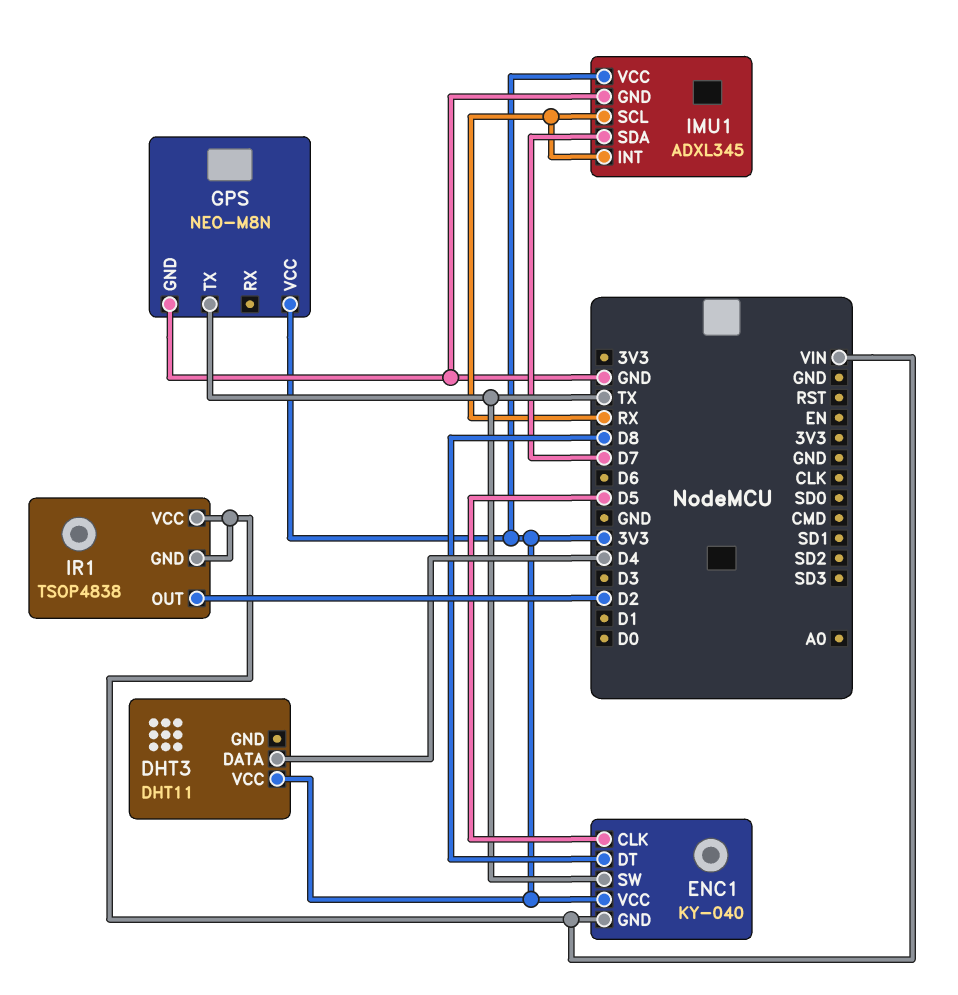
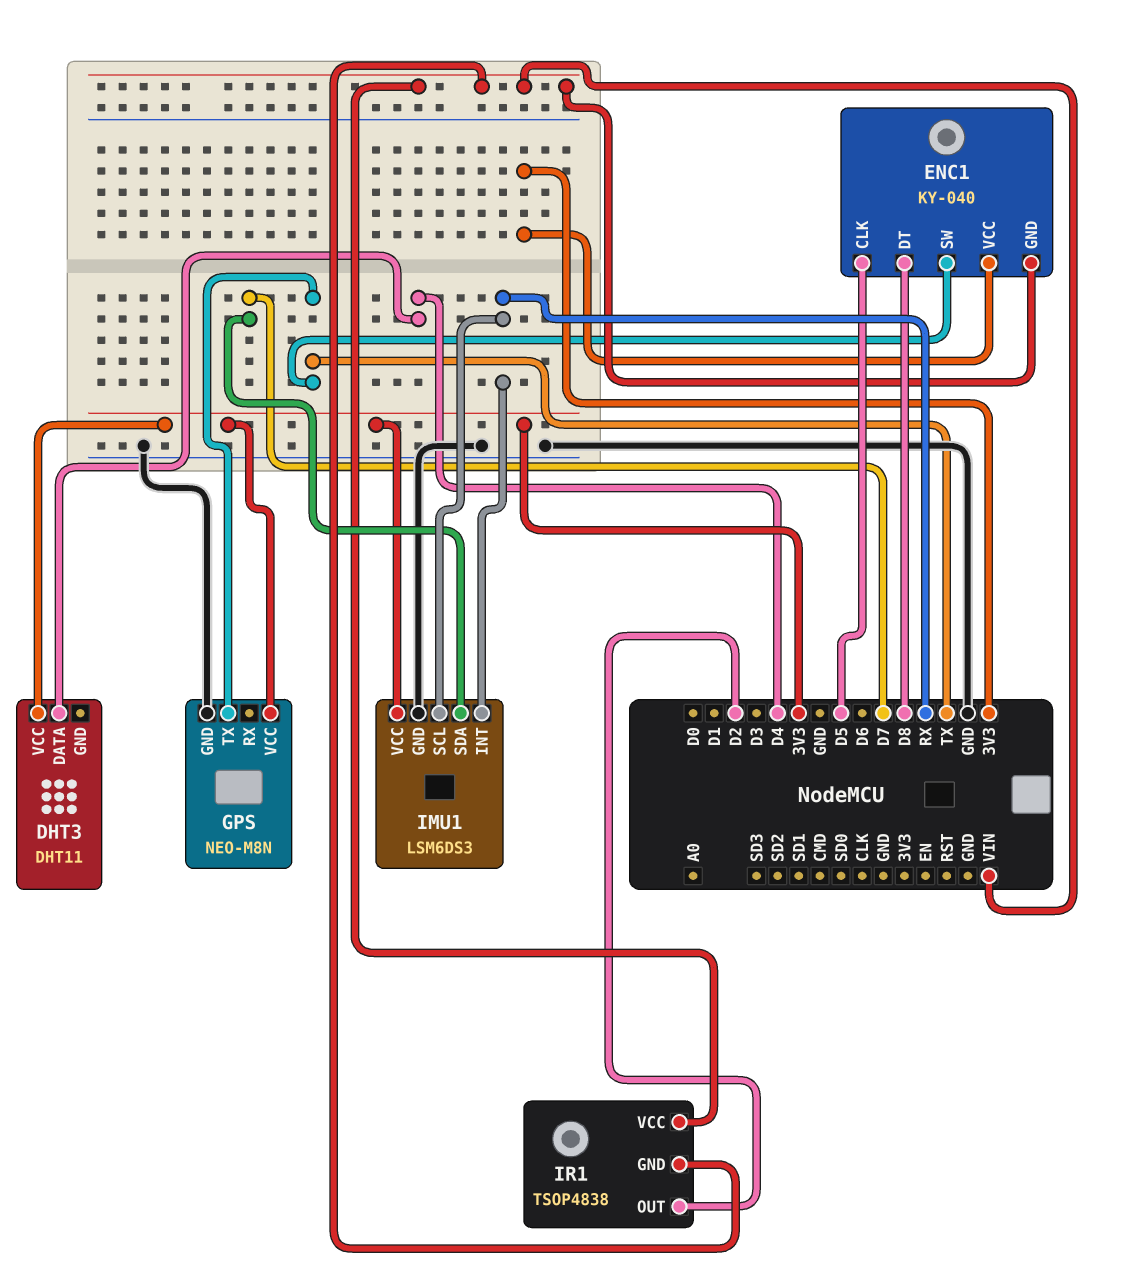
IMU1: ADXL345 -> LSM6DS3

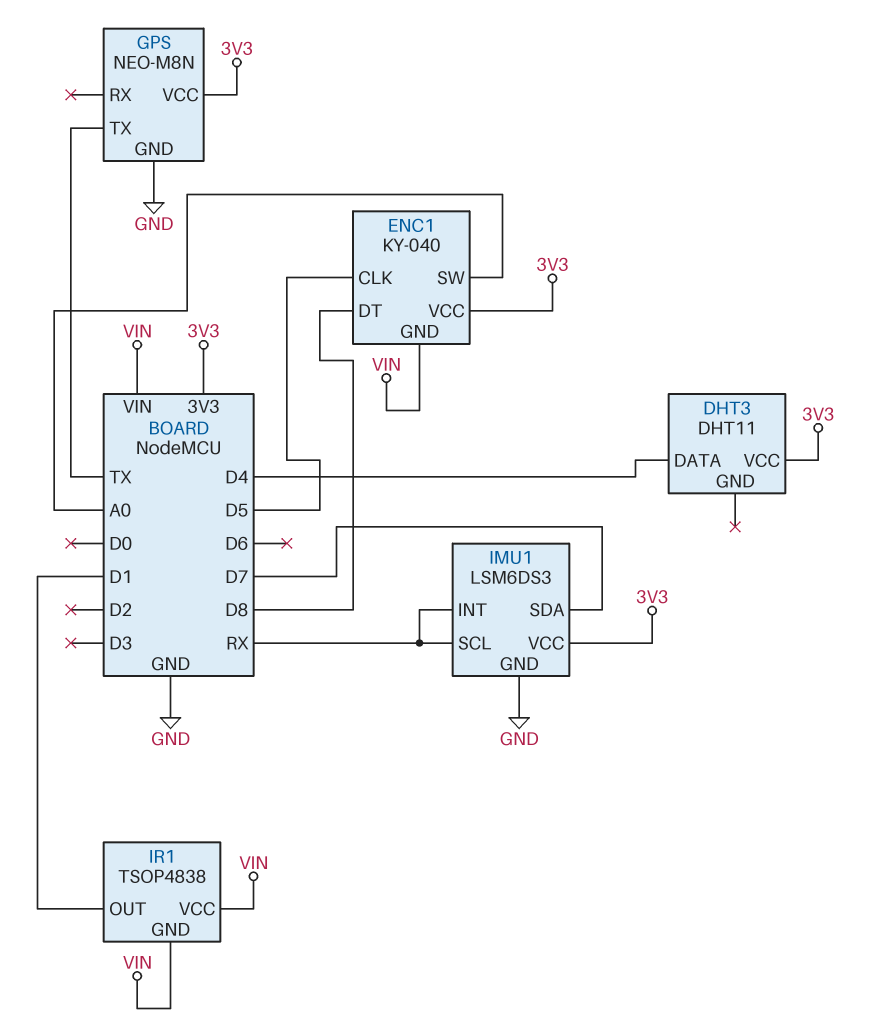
ENC1 pin SW: TX -> A0
IR1 pin OUT: D2 -> D1

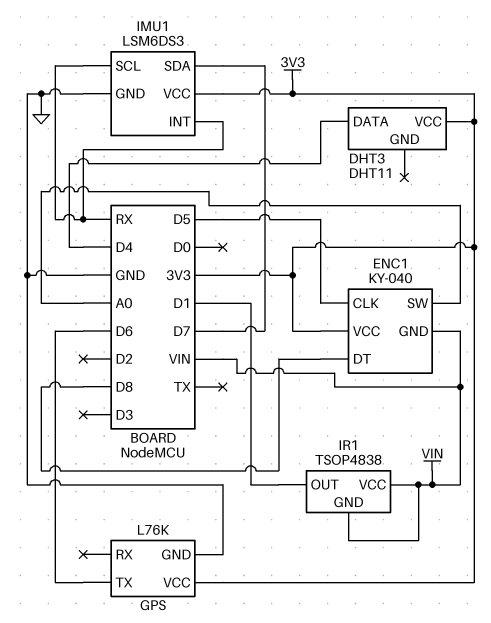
GPS: NEO-M8N -> L76K
GPS pin TX: TX -> D6

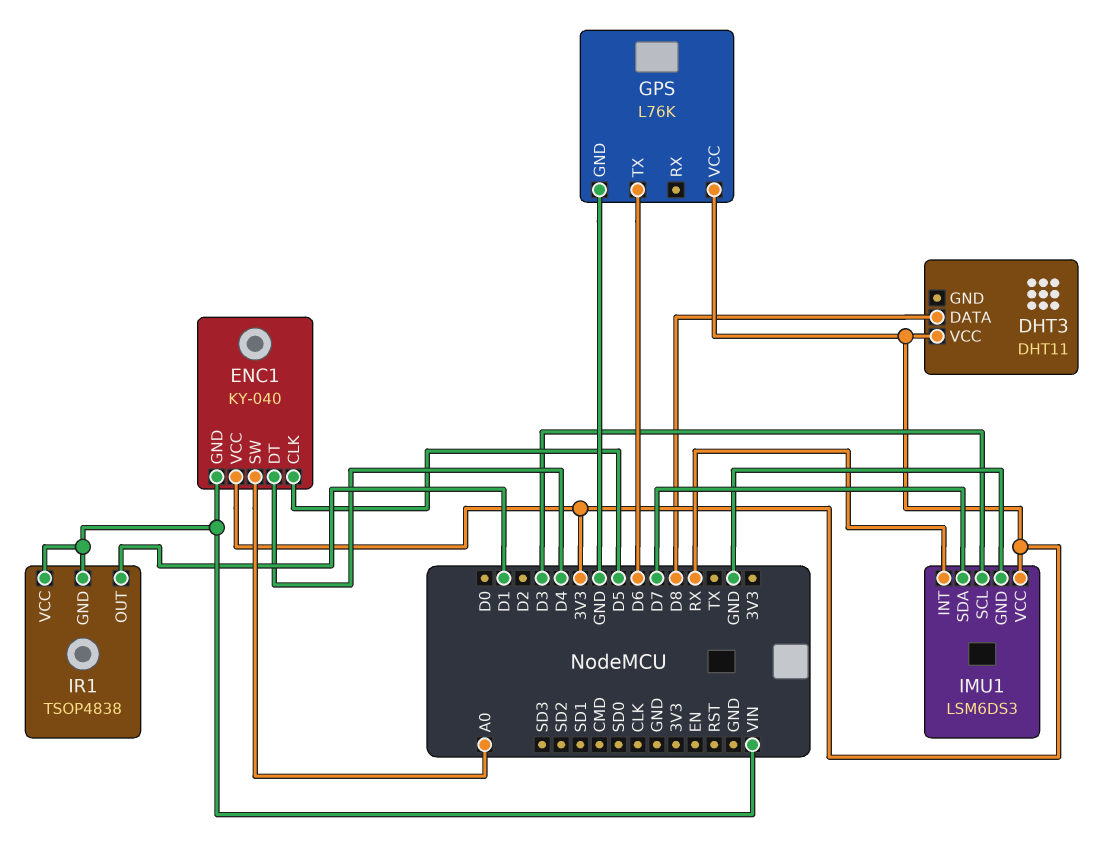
DHT3 pin DATA: D4 -> D8
ENC1 pin DT: D8 -> D4
IMU1 pin SCL: RX -> D3

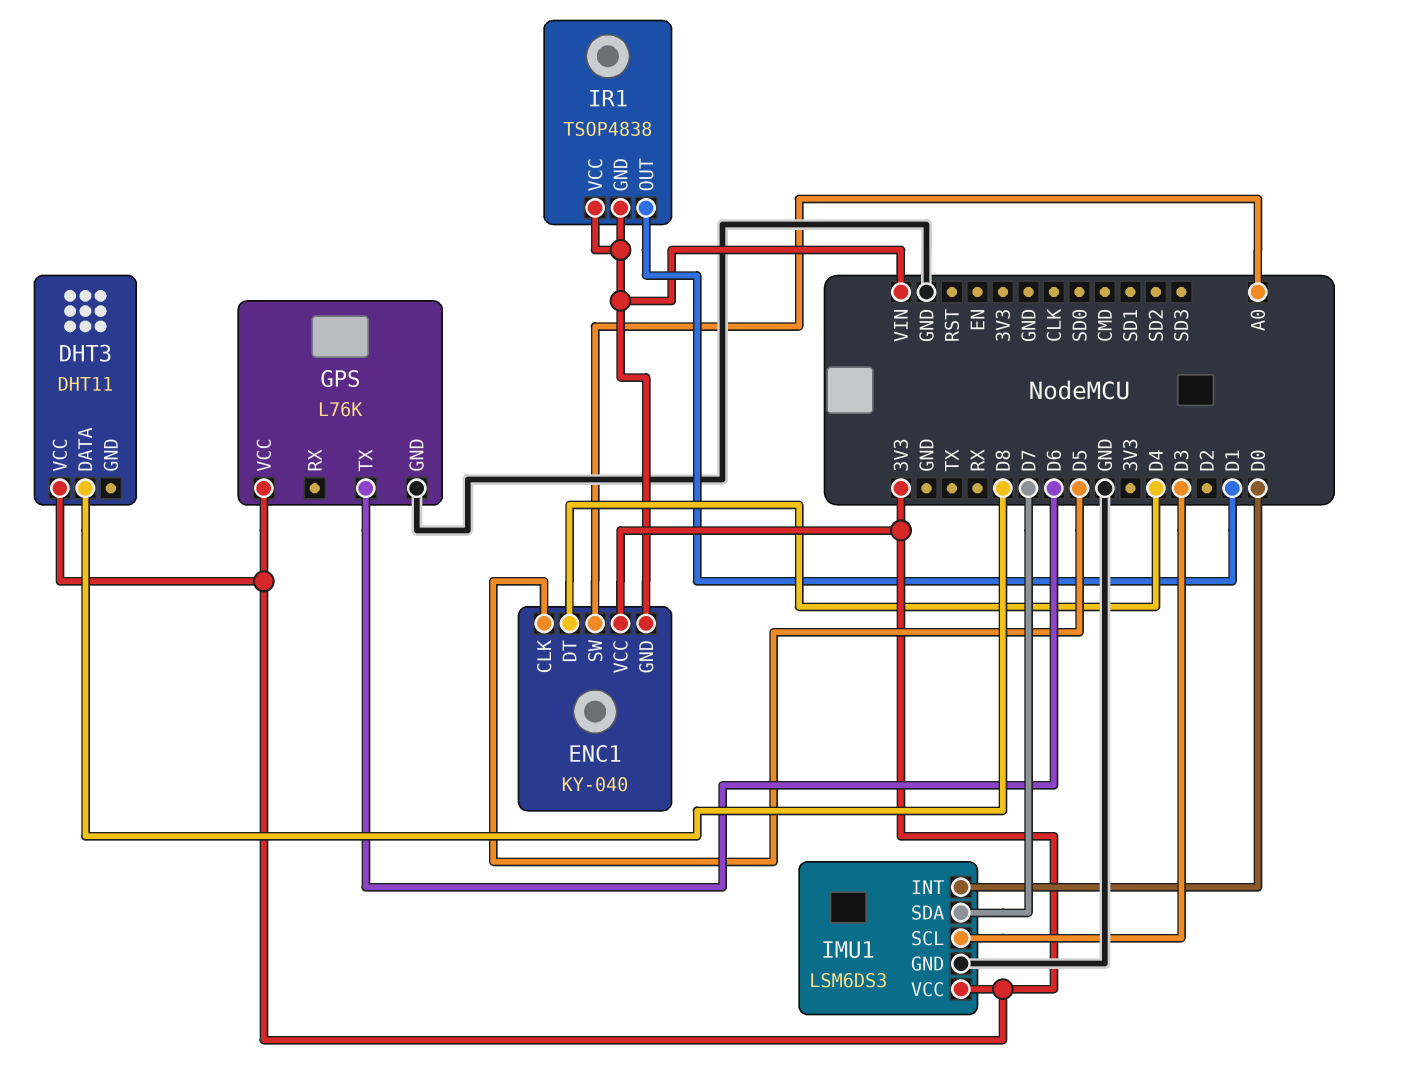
IMU1 pin INT: RX -> D0

